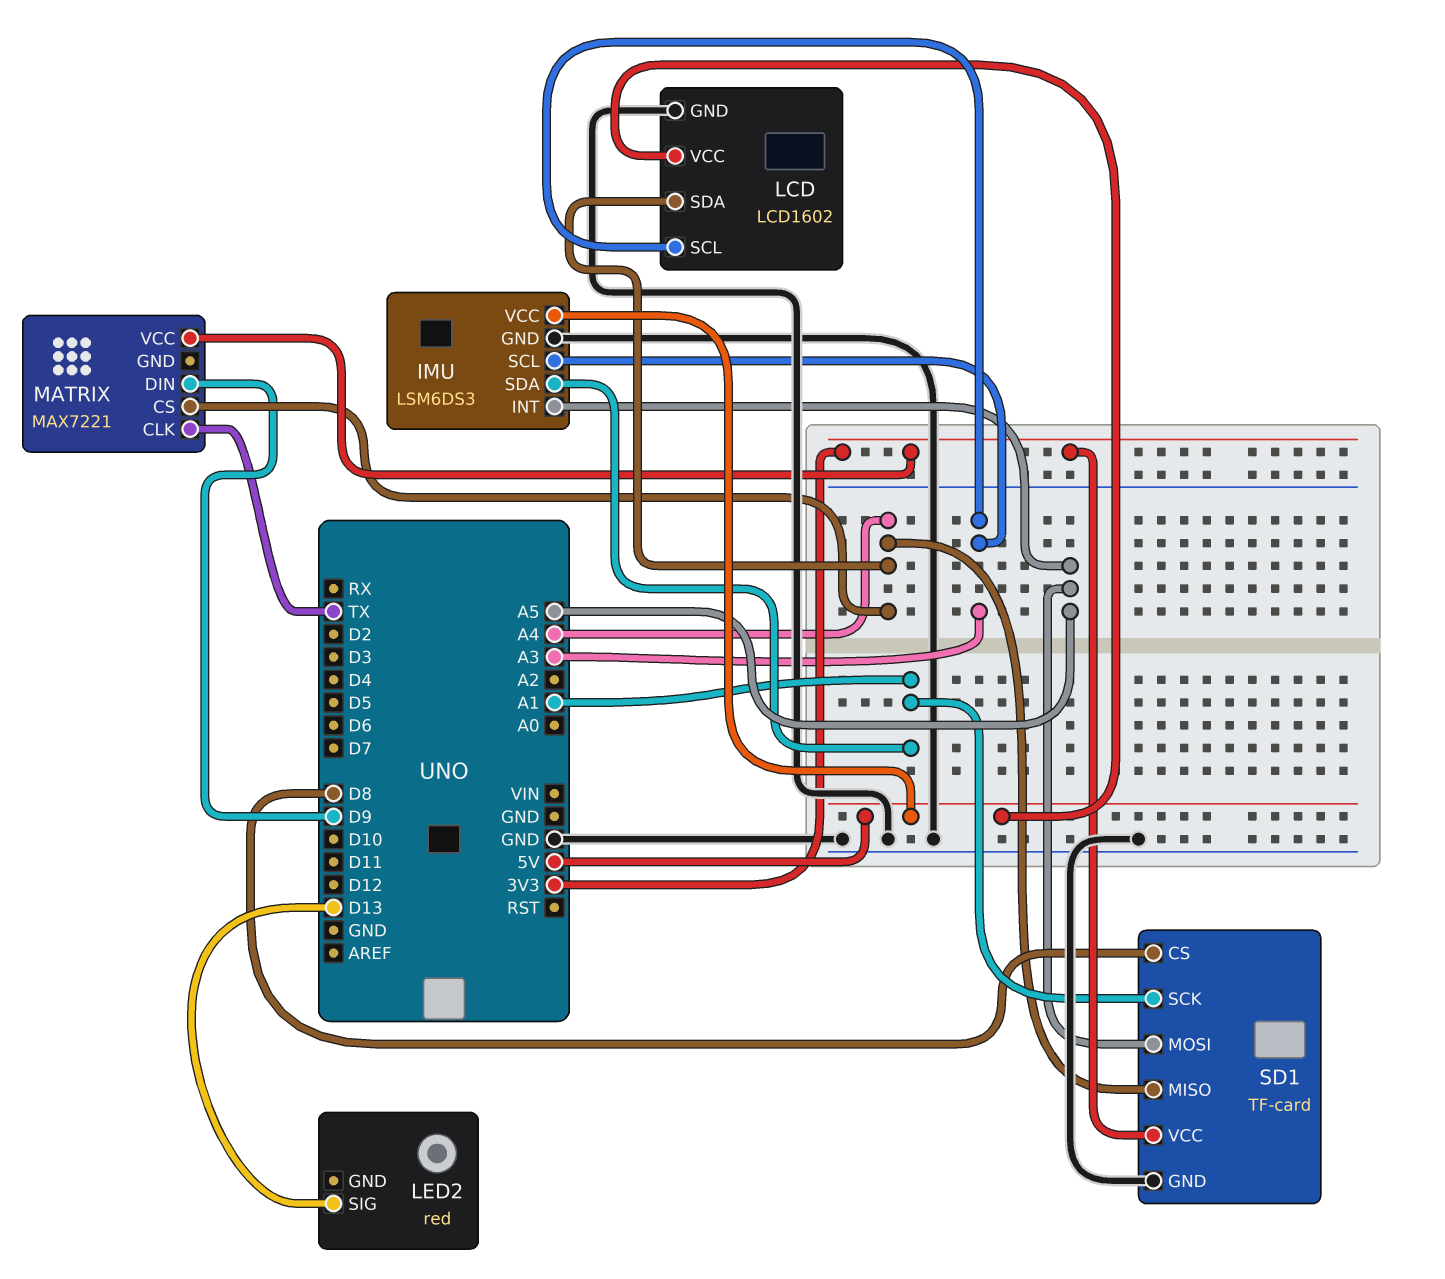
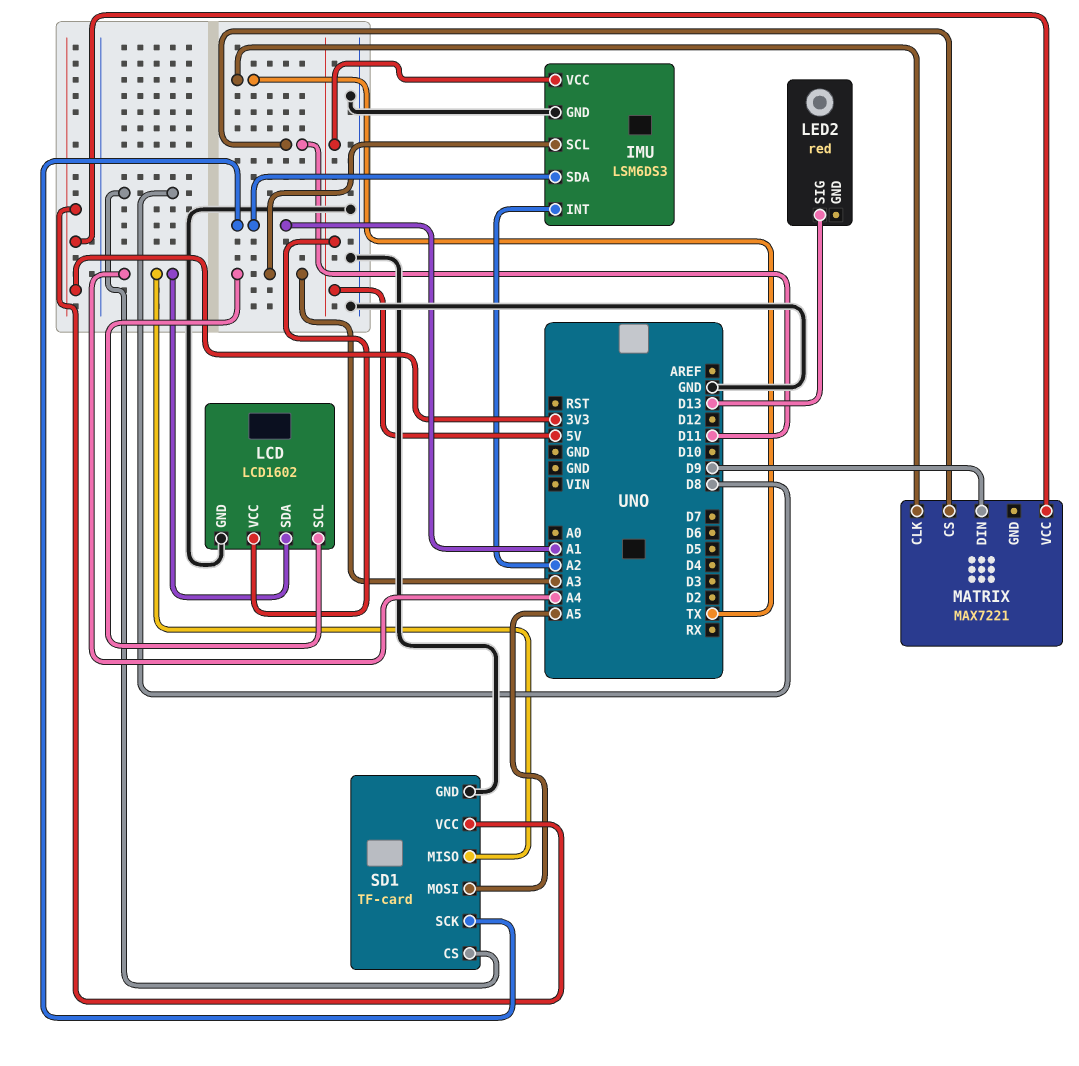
IMU pin INT: A5 -> A2
MATRIX pin CS: A4 -> D11

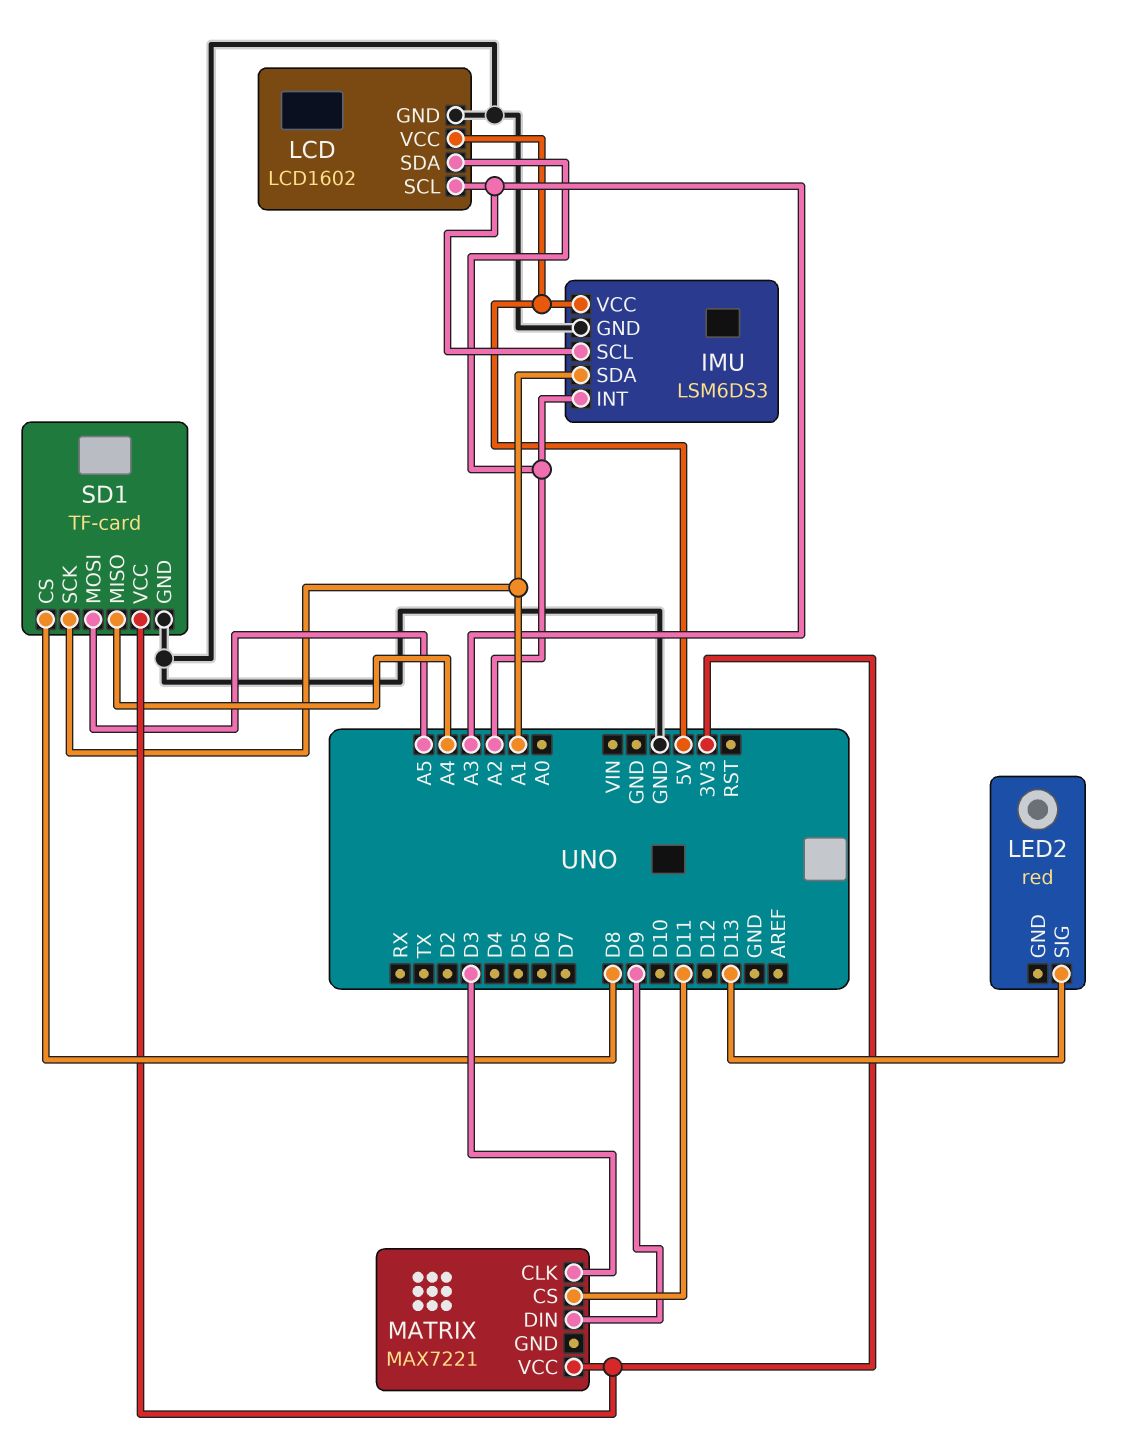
LCD pin SDA: A4 -> A2
MATRIX pin CLK: TX -> D3

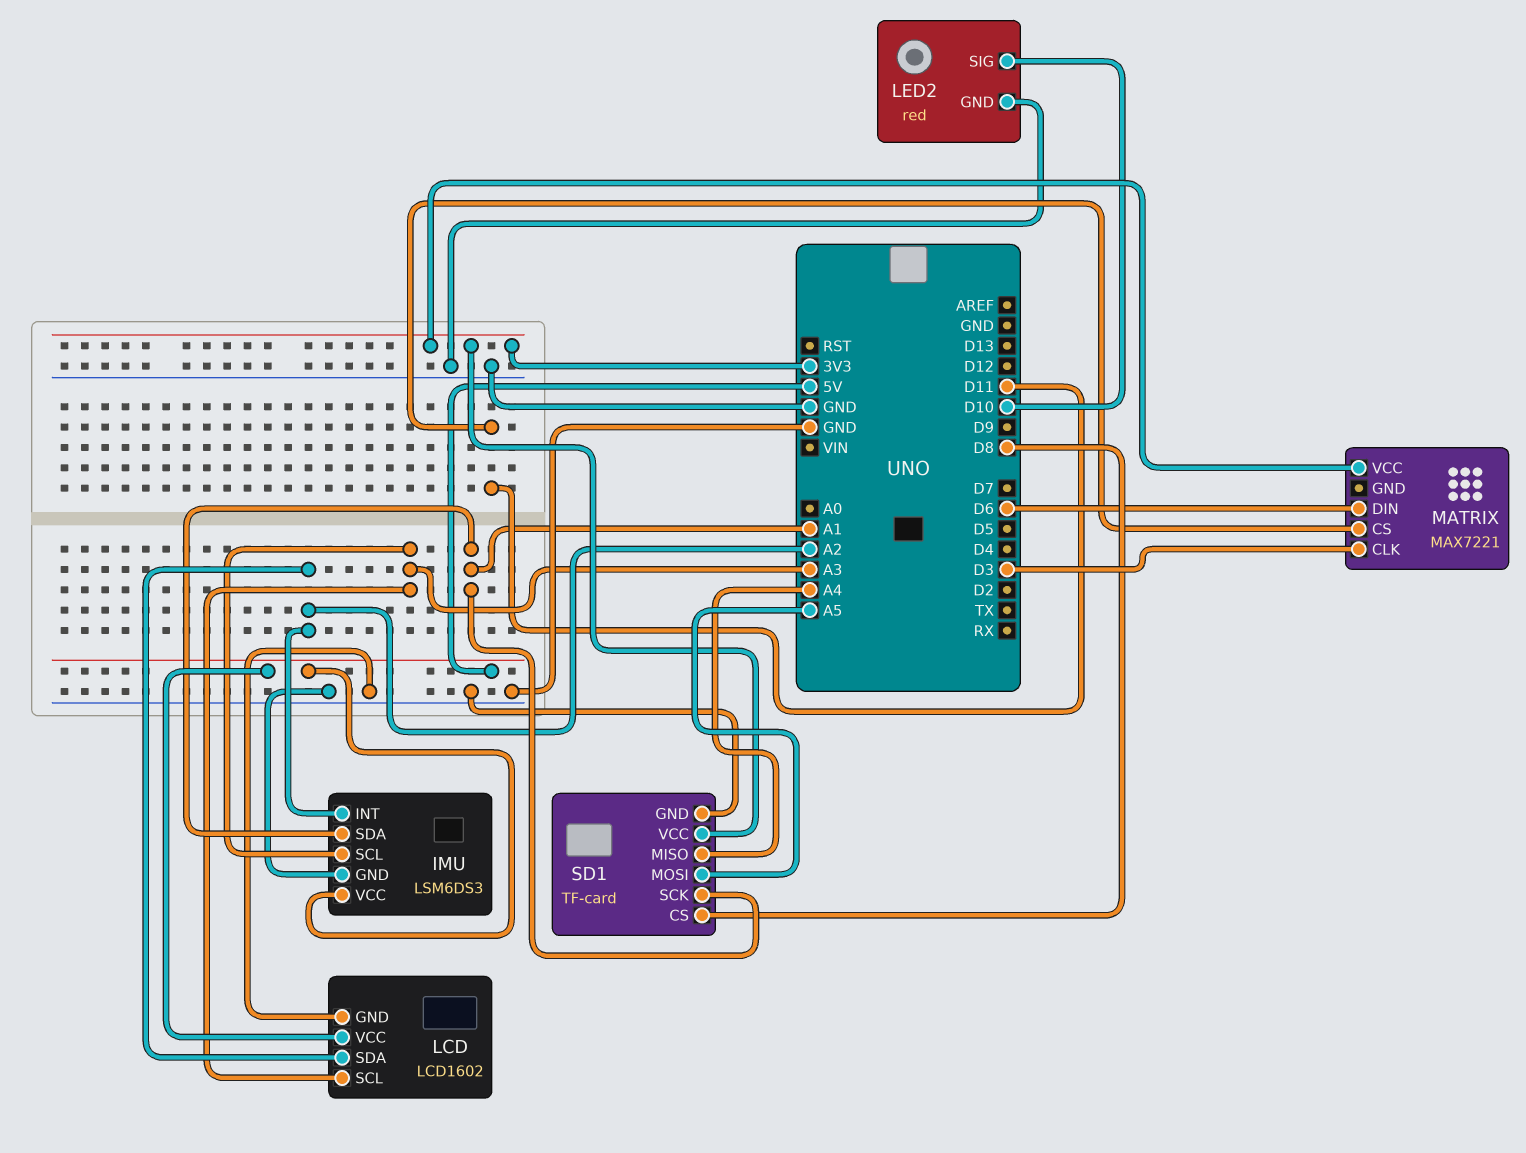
LED2 pin GND: none -> GND
LED2 pin SIG: D13 -> D10
MATRIX pin DIN: D9 -> D6

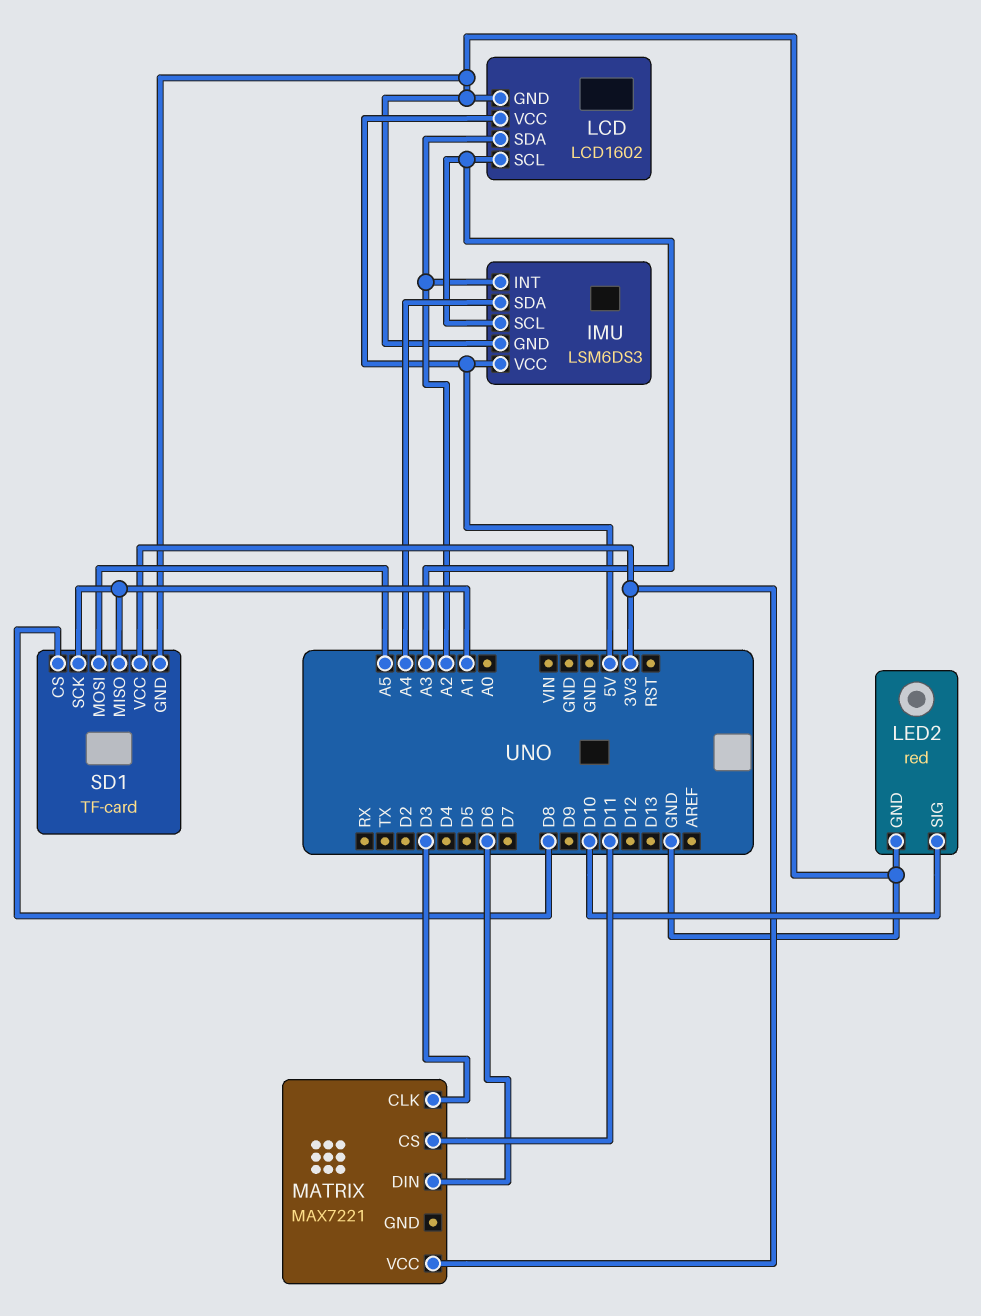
IMU pin SDA: A1 -> A4
SD1 pin MISO: A4 -> A1

